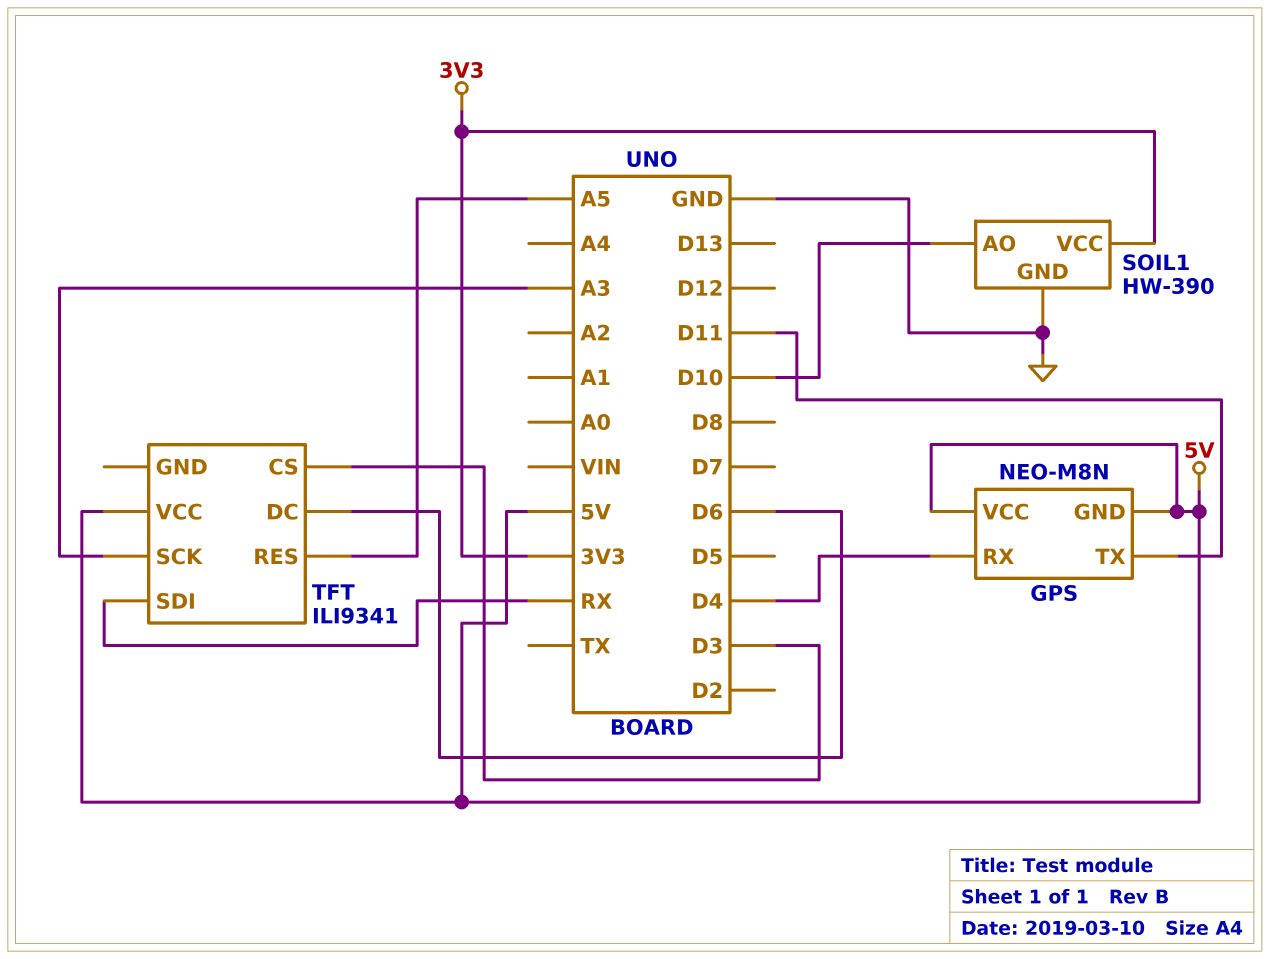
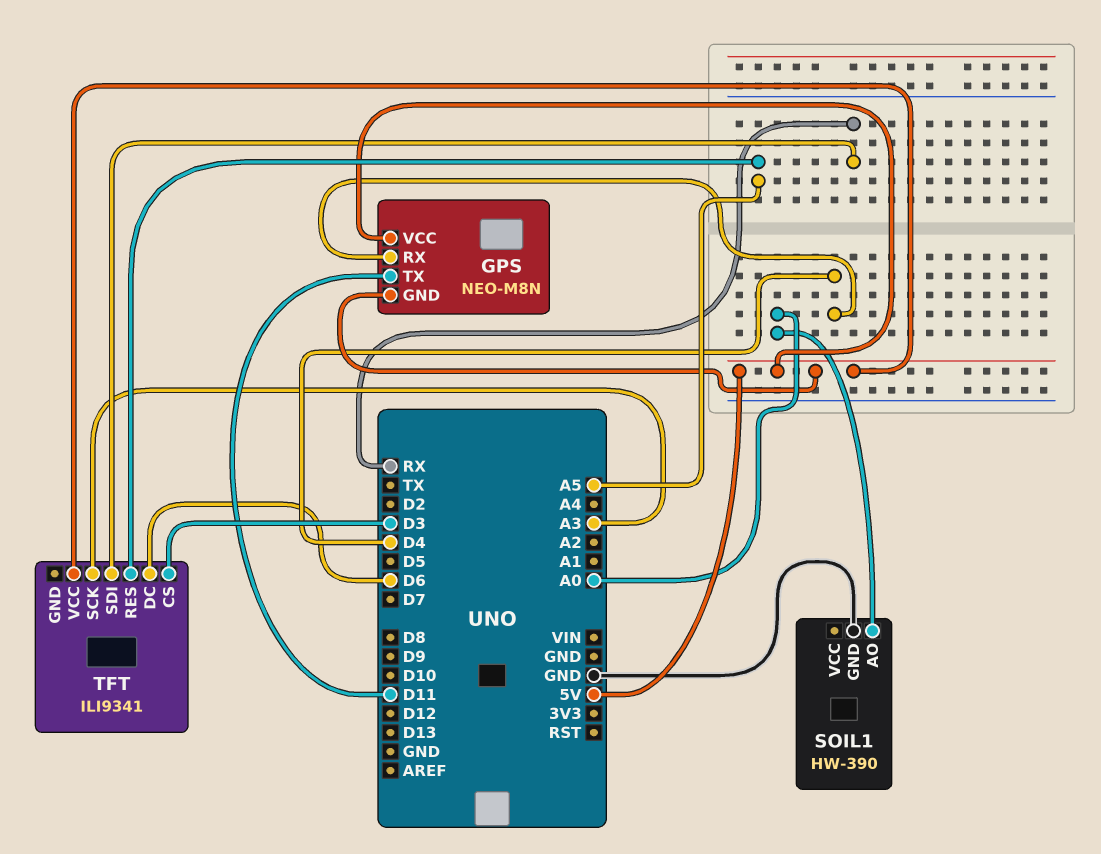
SOIL1 pin AO: D10 -> A0
SOIL1 pin VCC: 3V3 -> none

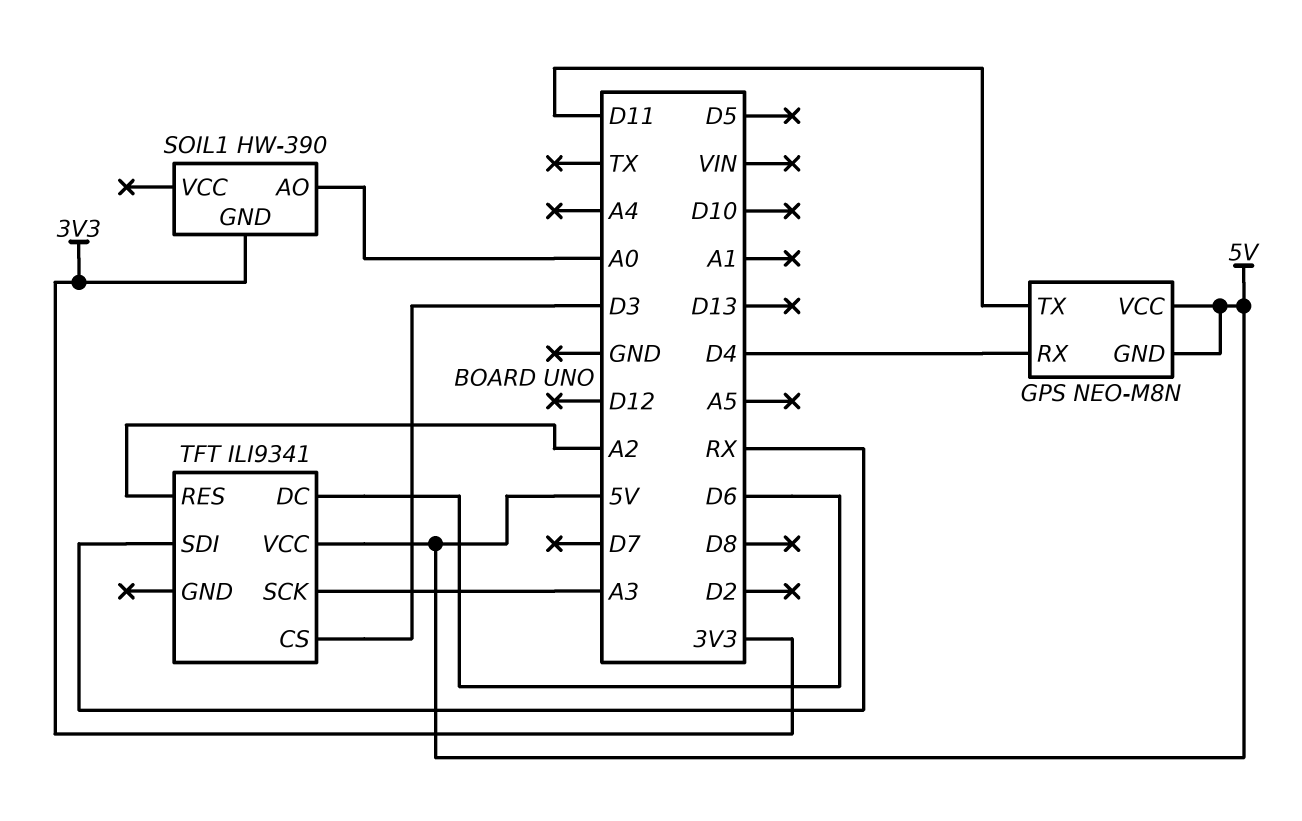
SOIL1 pin GND: GND -> 3V3
TFT pin RES: A5 -> A2

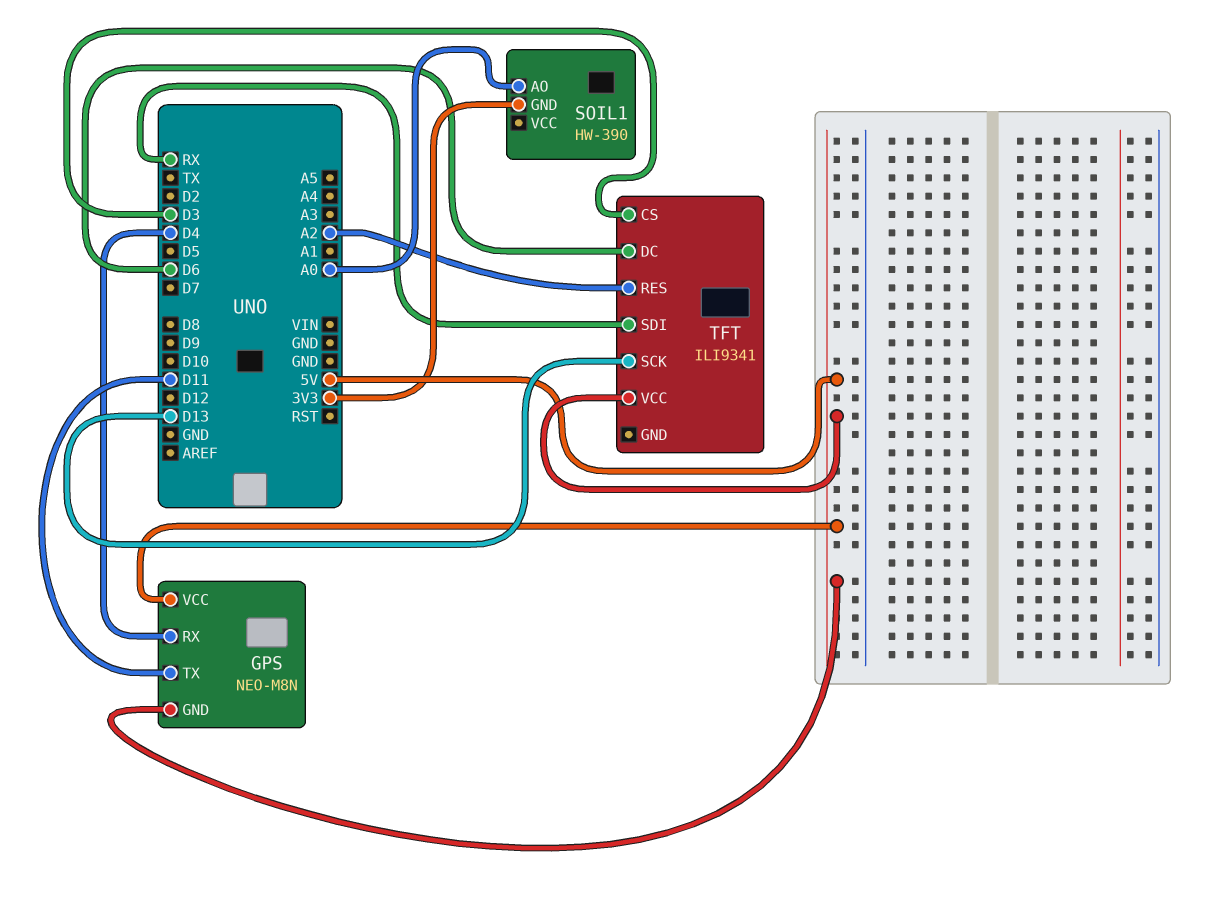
TFT pin SCK: A3 -> D13

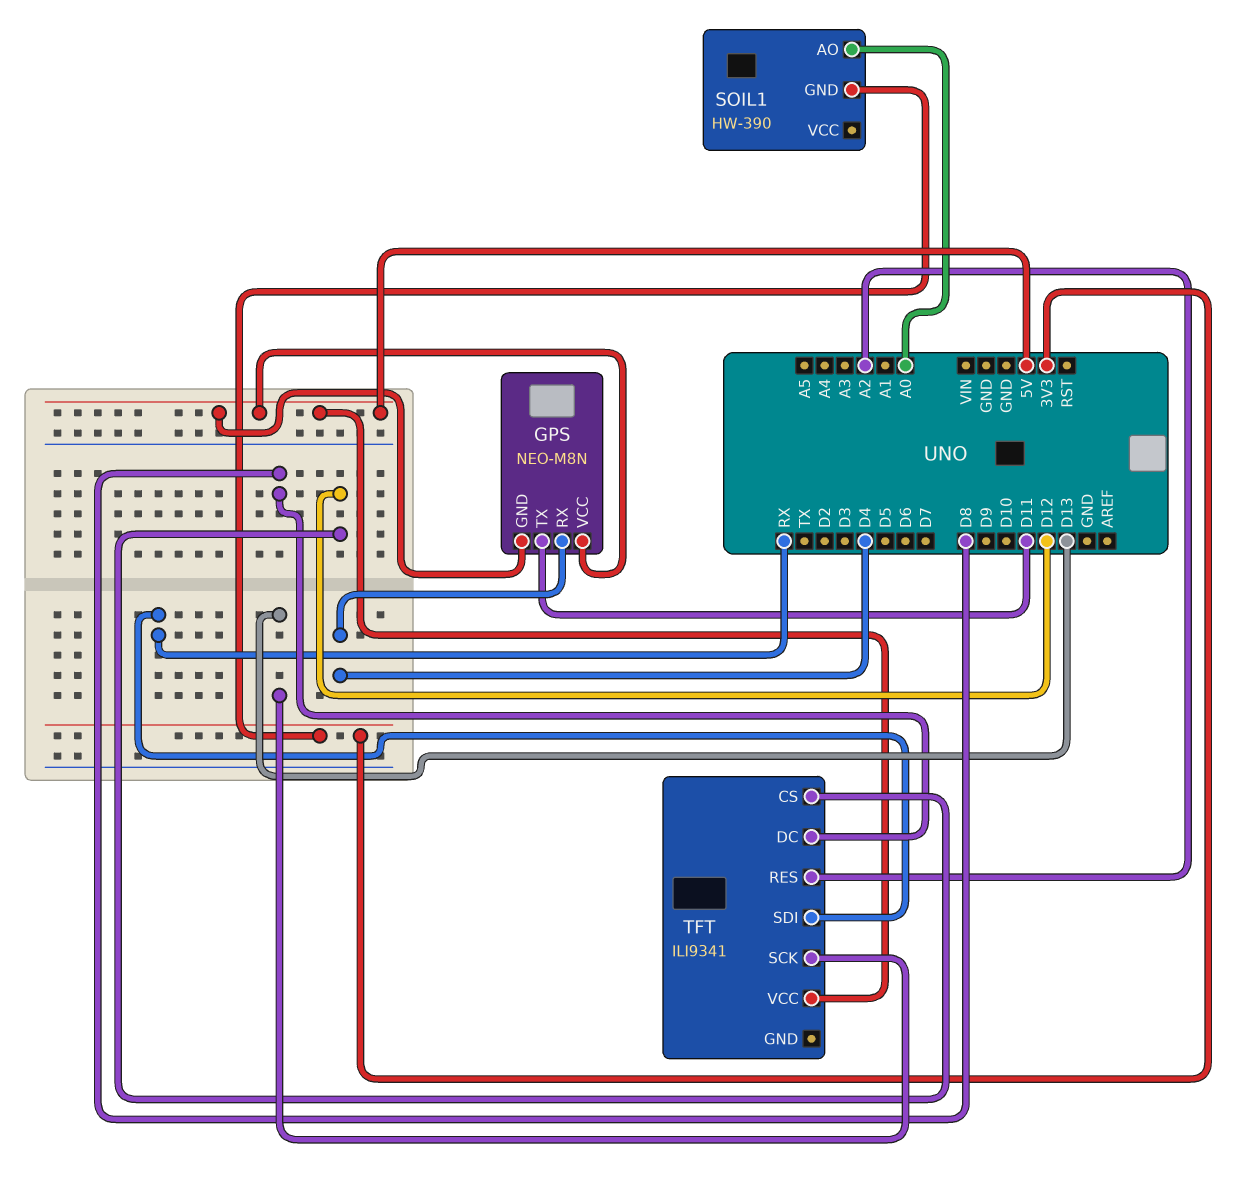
TFT pin CS: D3 -> D12
TFT pin DC: D6 -> D8

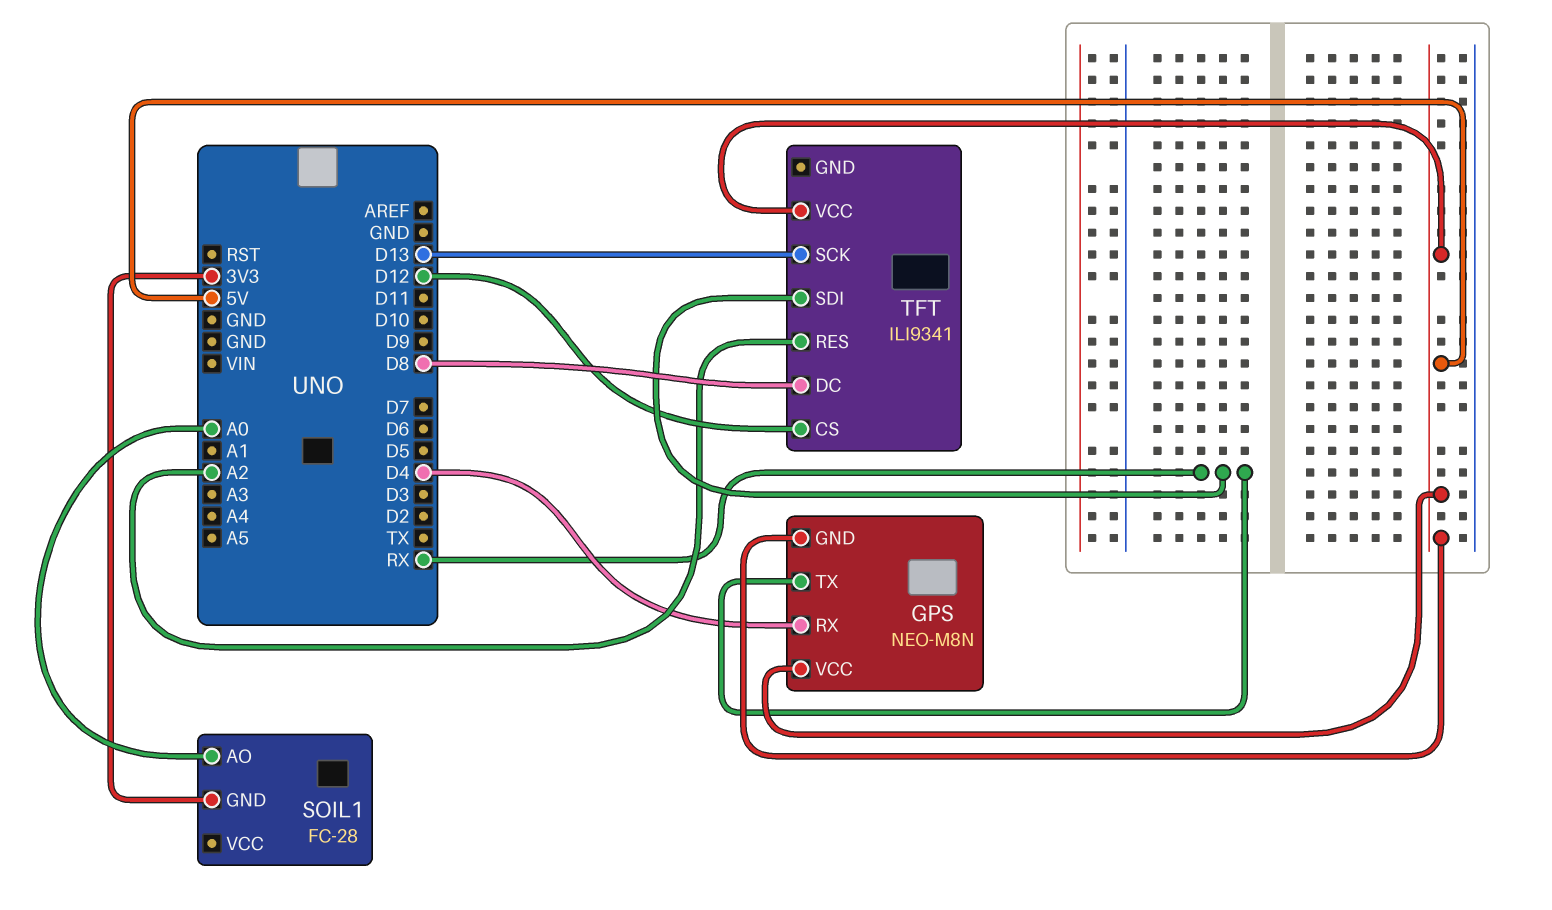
GPS pin TX: D11 -> RX
SOIL1: HW-390 -> FC-28

